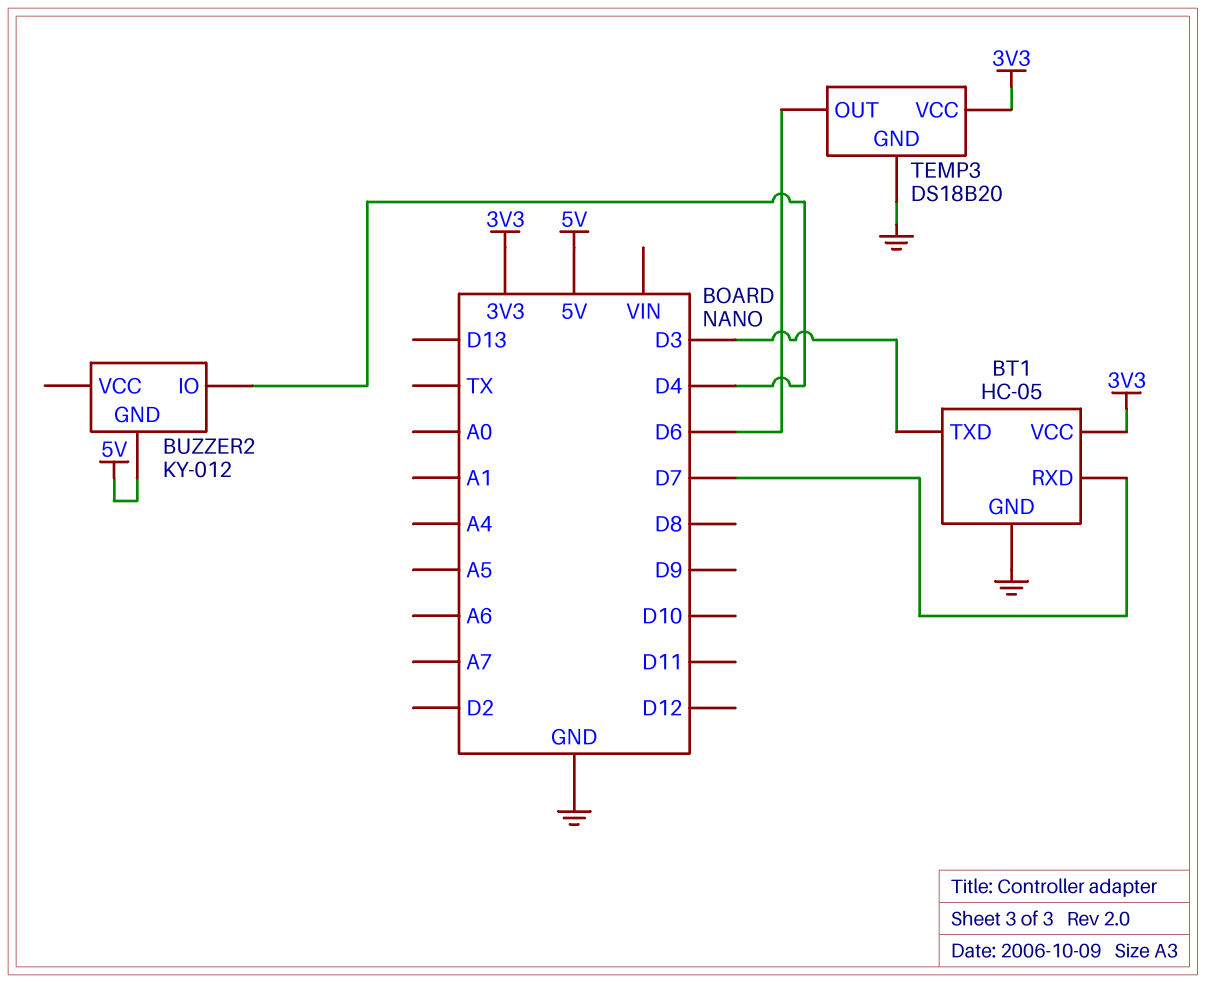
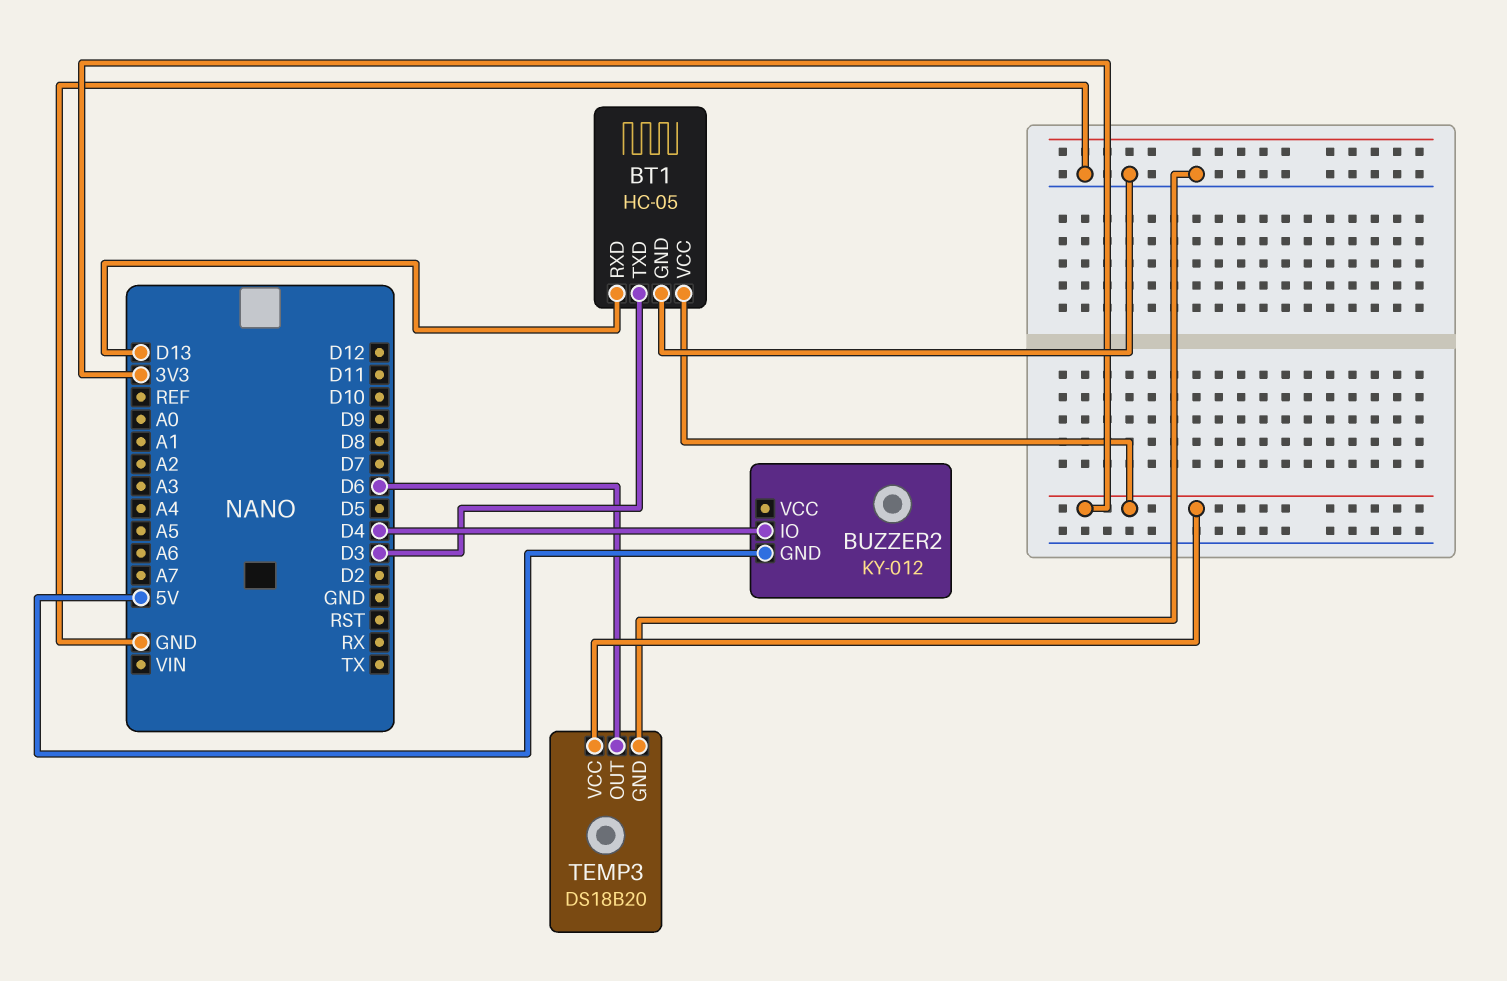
BT1 pin RXD: D7 -> D13

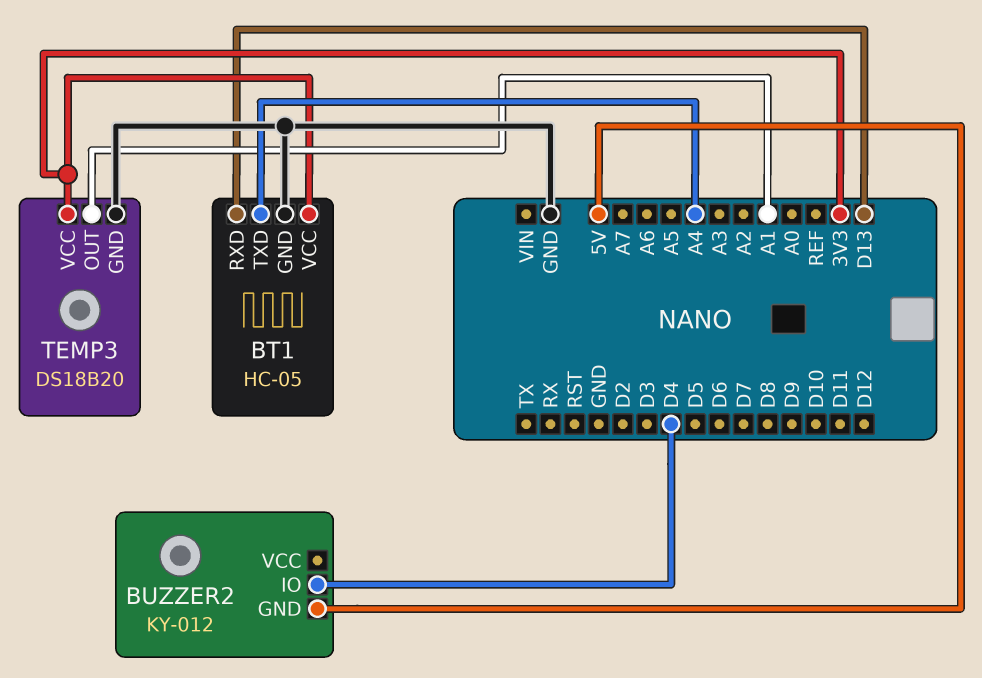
BT1 pin TXD: D3 -> A4
TEMP3 pin OUT: D6 -> A1

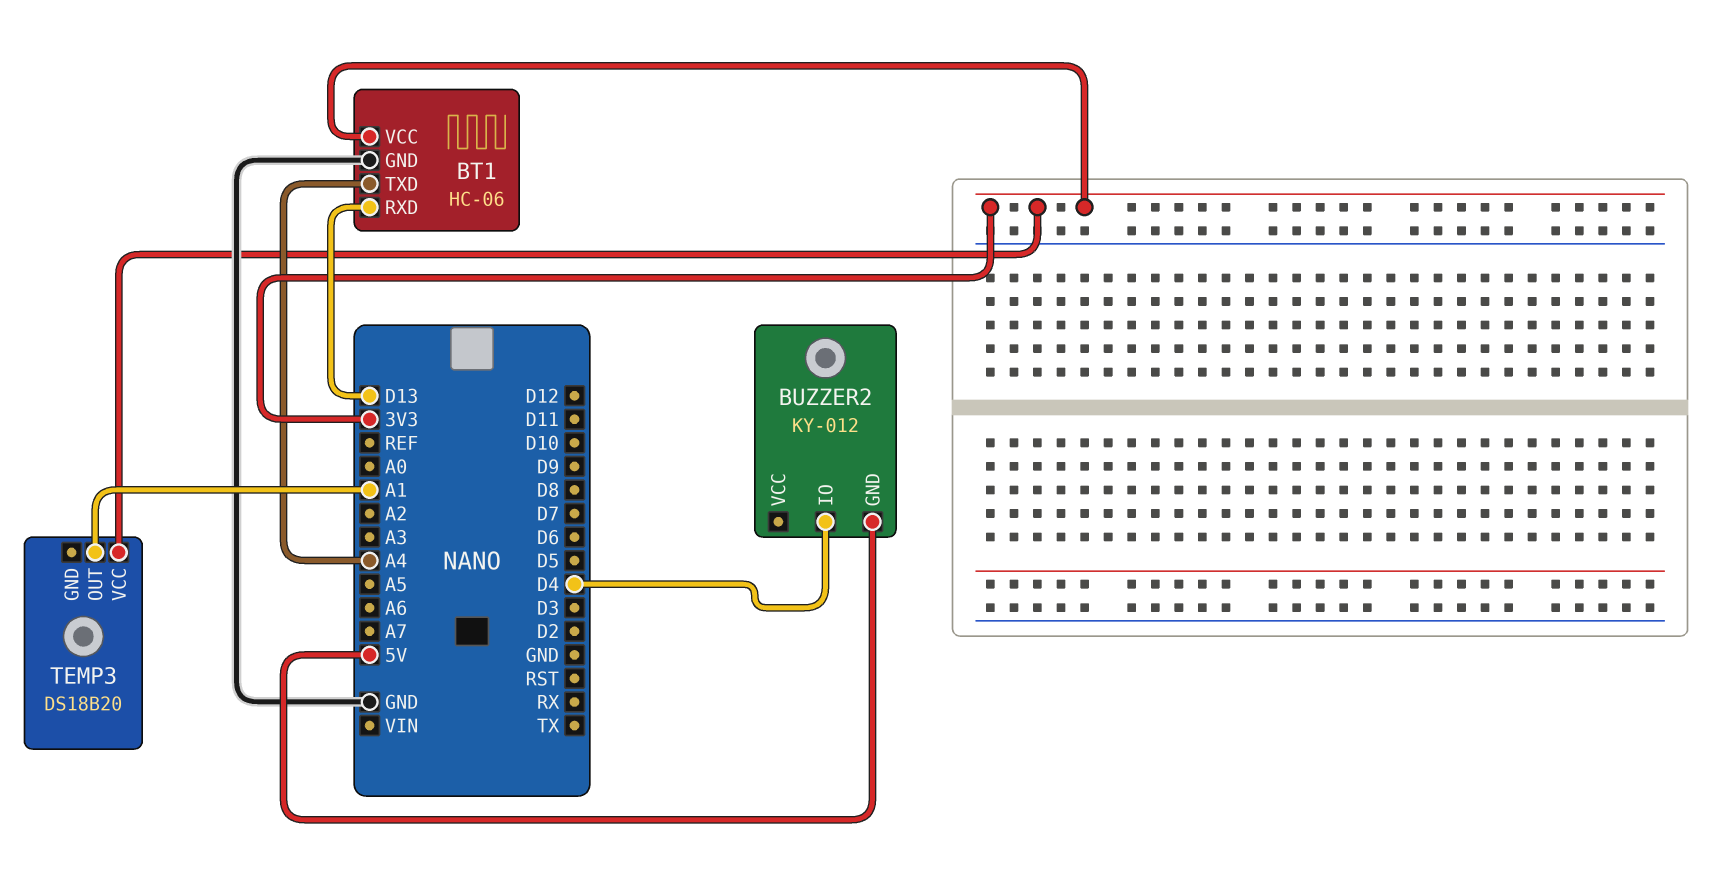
BT1: HC-05 -> HC-06
TEMP3 pin GND: GND -> none

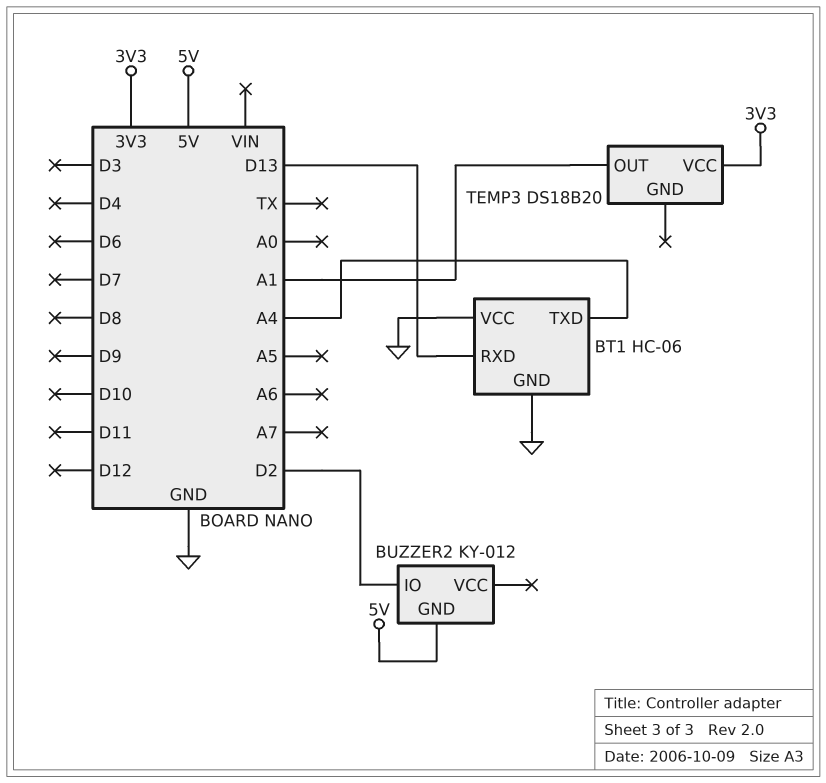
BT1 pin VCC: 3V3 -> GND
BUZZER2 pin IO: D4 -> D2

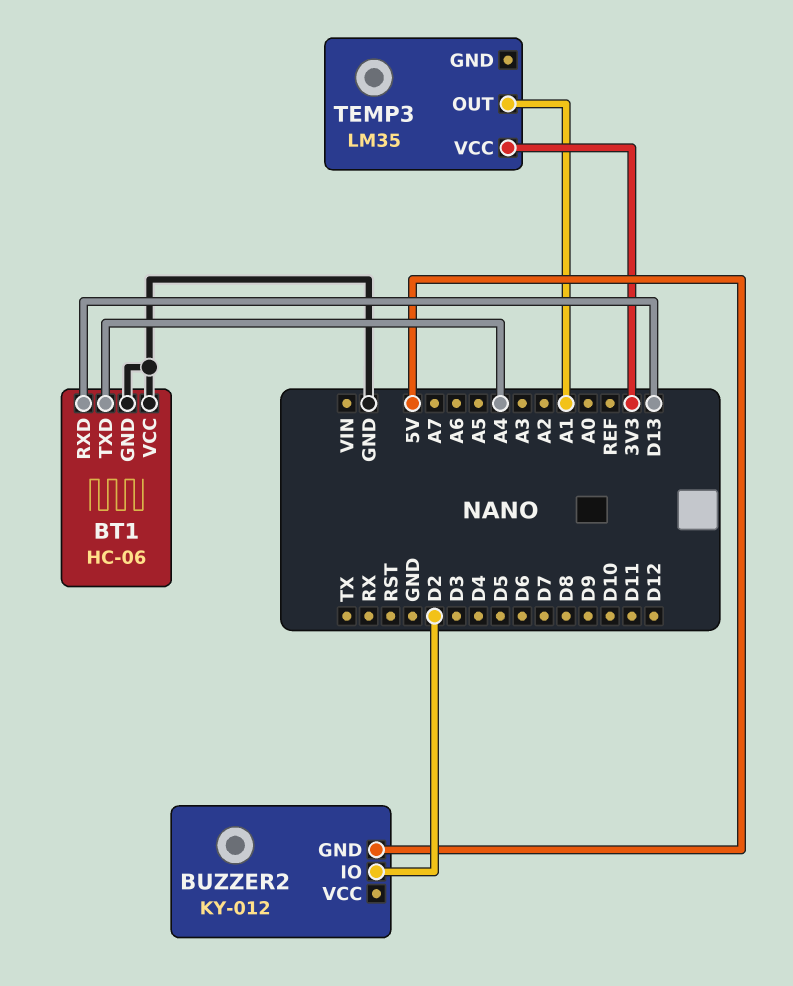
TEMP3: DS18B20 -> LM35

